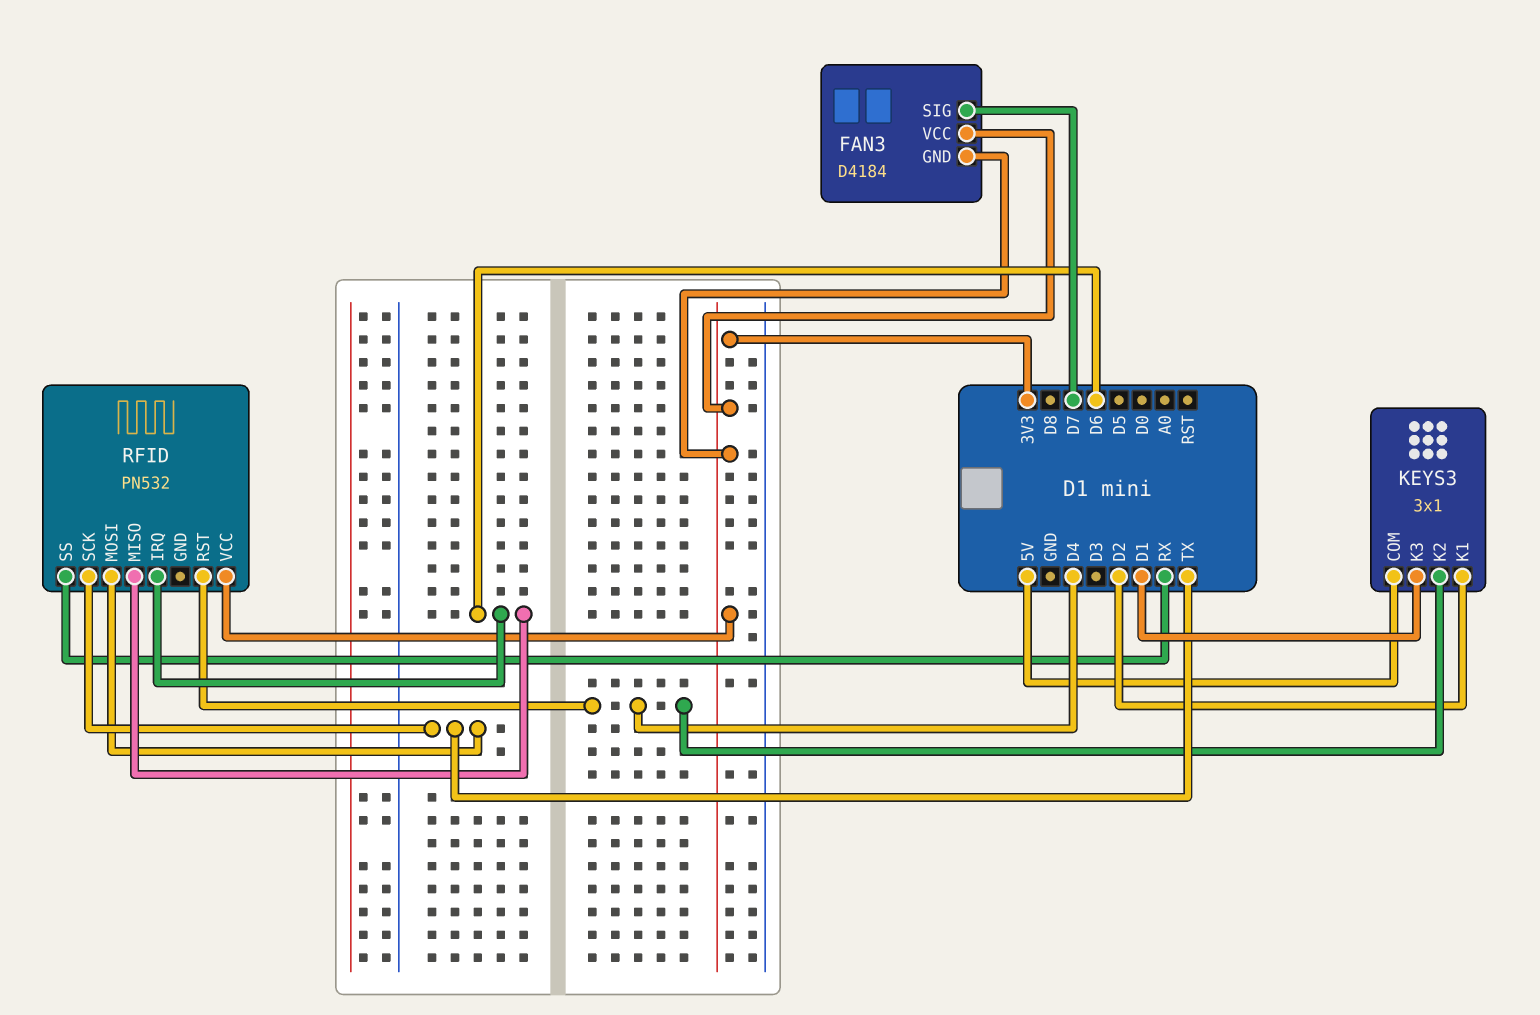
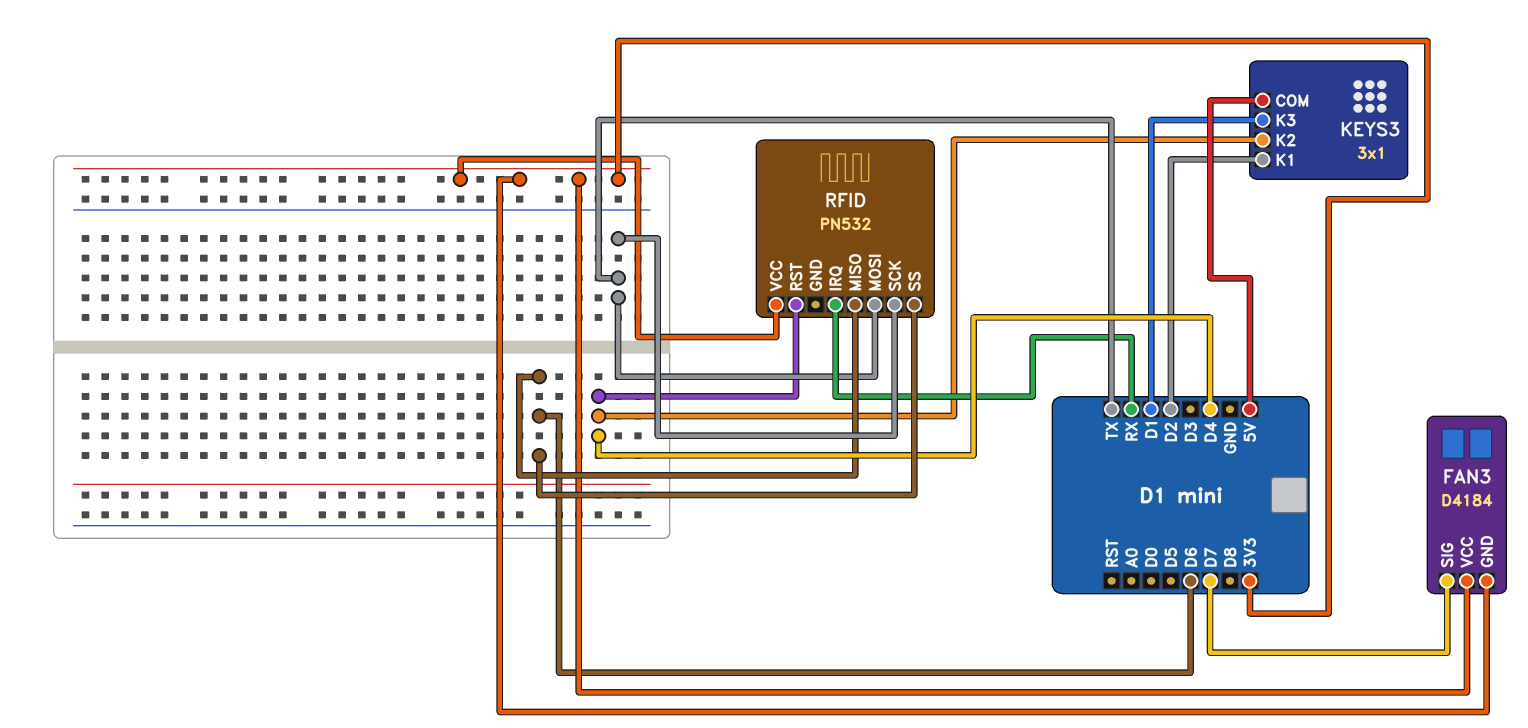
RFID pin IRQ: D6 -> RX
RFID pin SS: RX -> D6

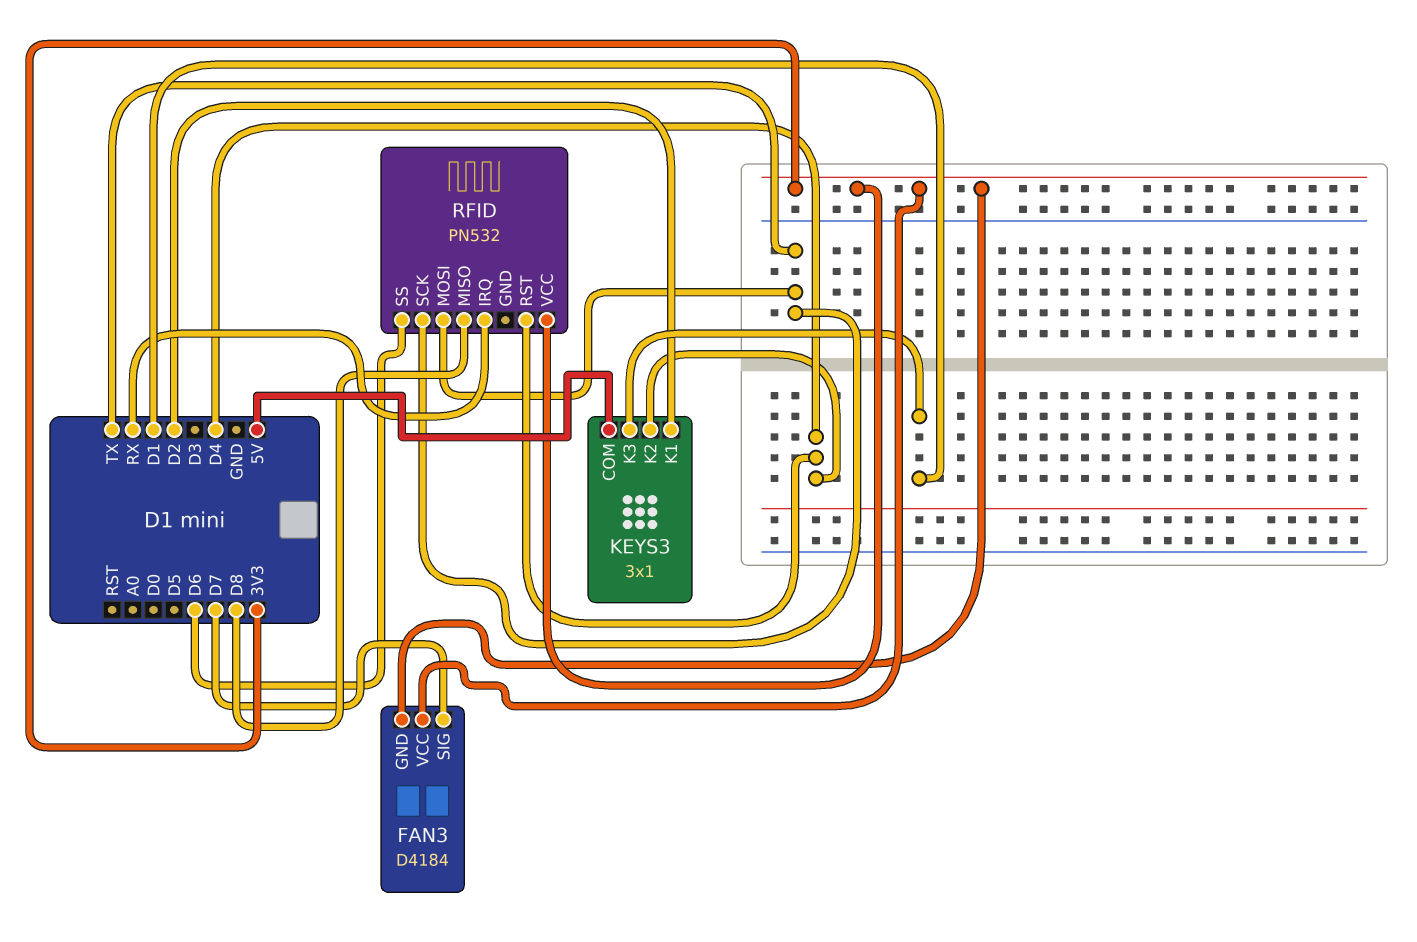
RFID pin MISO: D6 -> D8

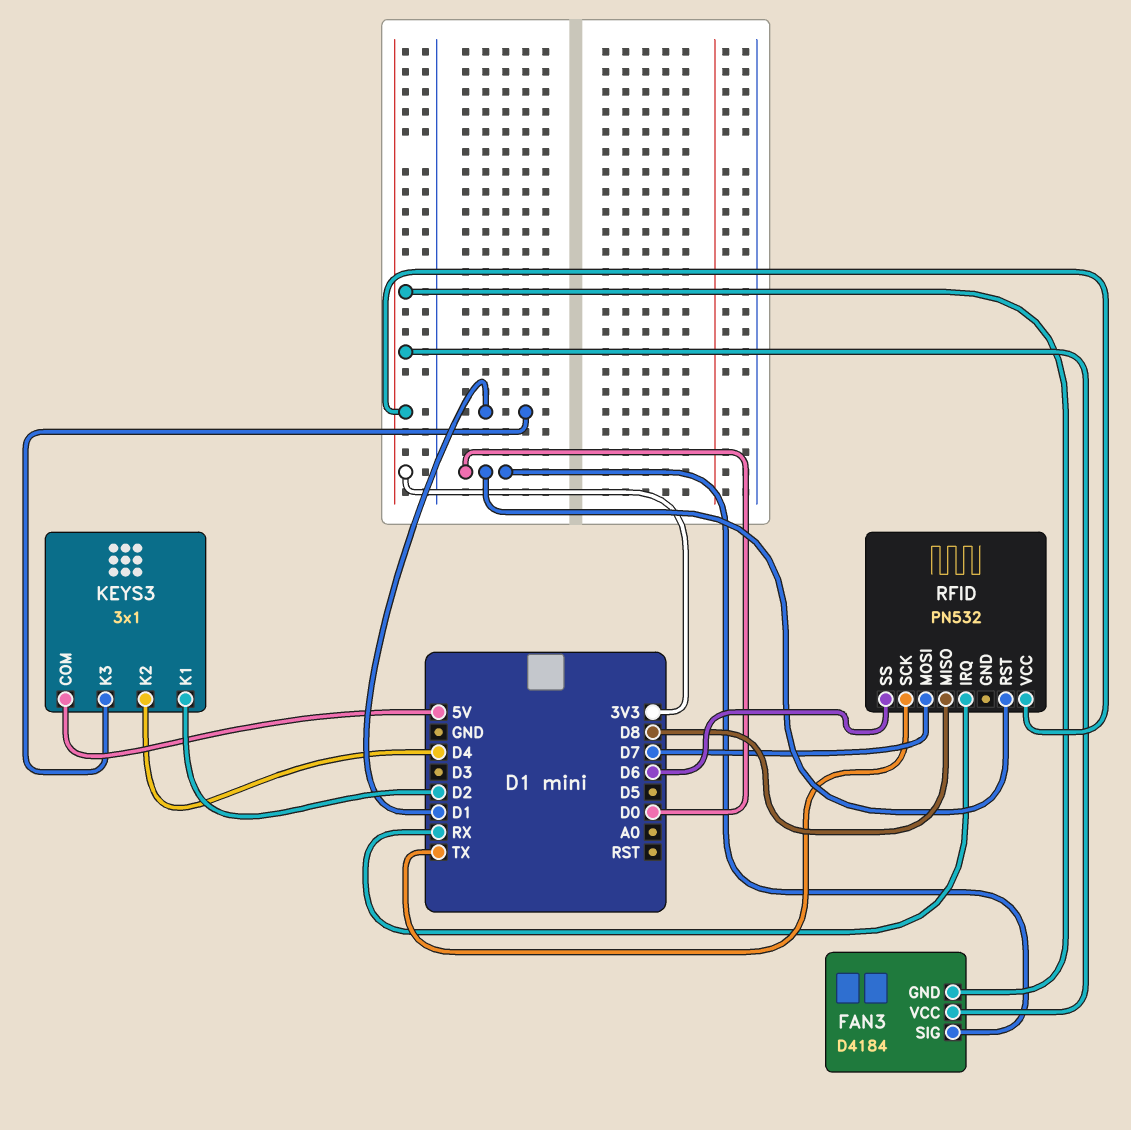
FAN3 pin SIG: D7 -> D0
RFID pin MOSI: TX -> D7
RFID pin RST: D4 -> D0

